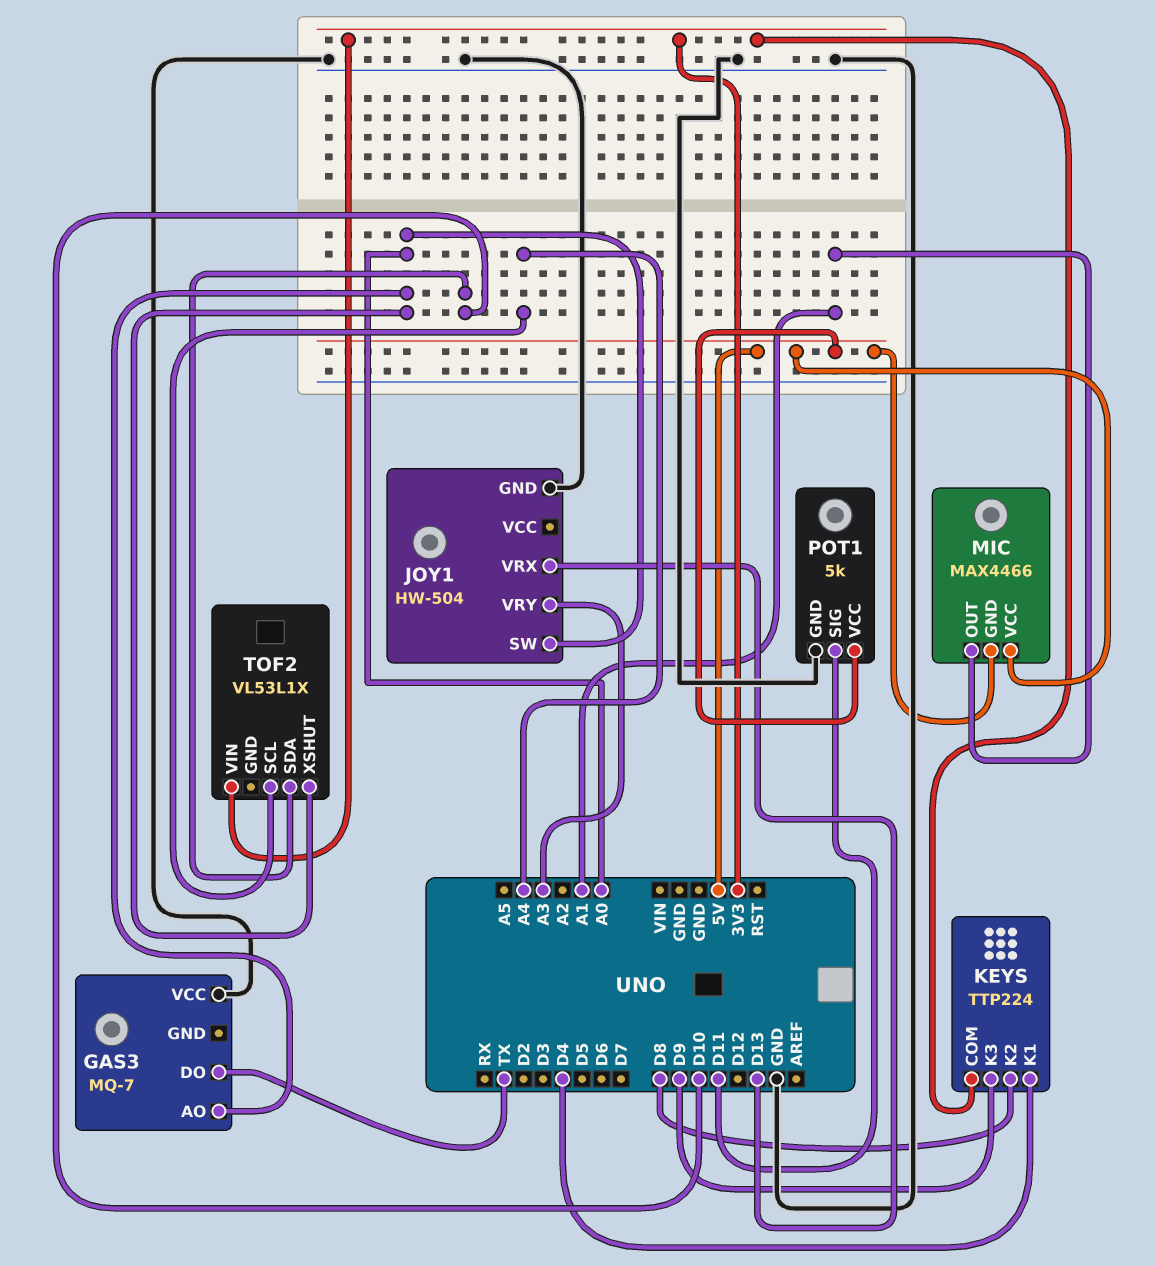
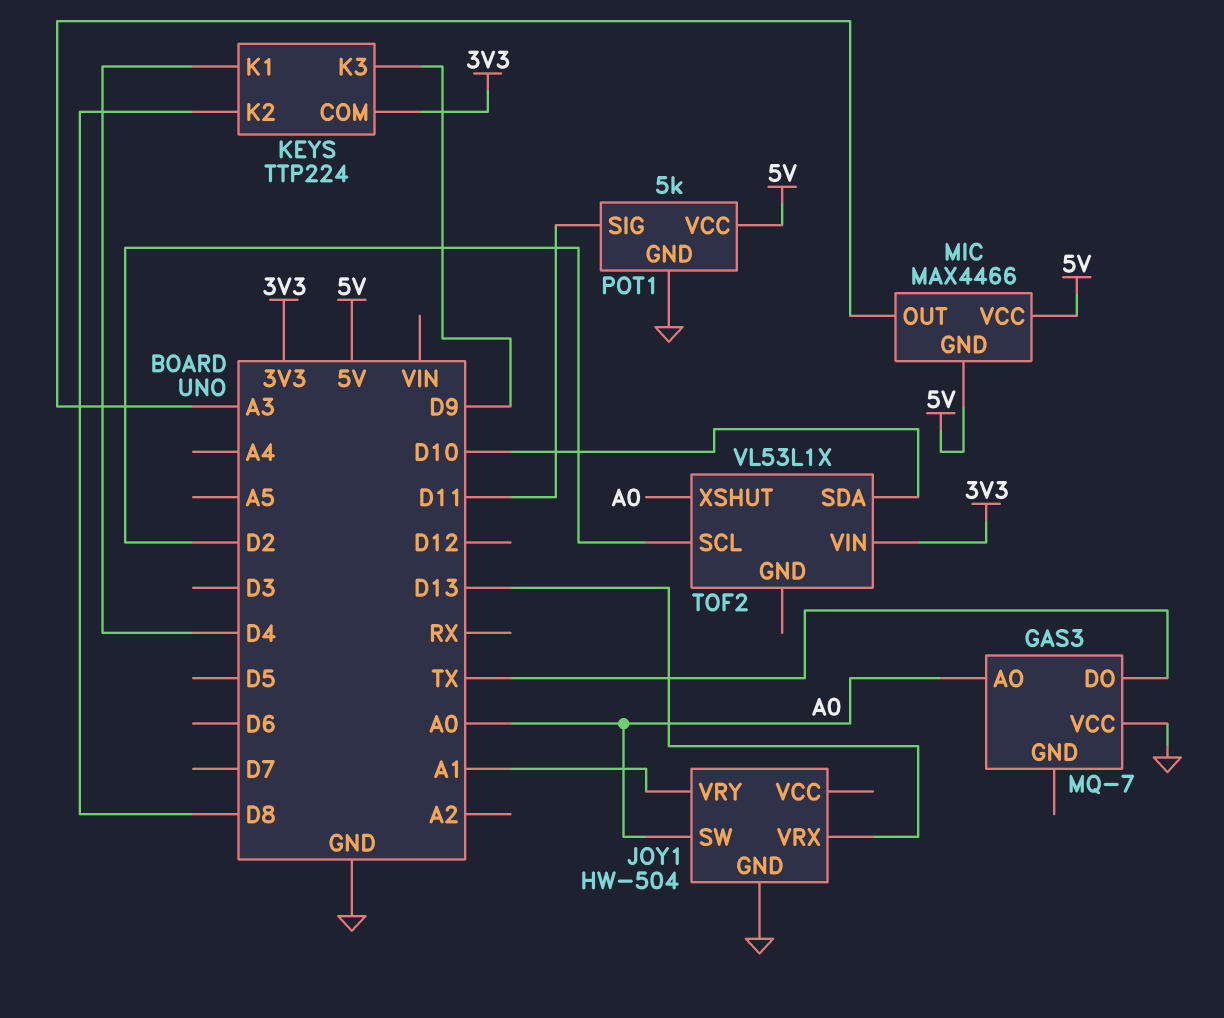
JOY1 pin VRY: A3 -> A1
MIC pin OUT: A1 -> A3
TOF2 pin SCL: A4 -> D2

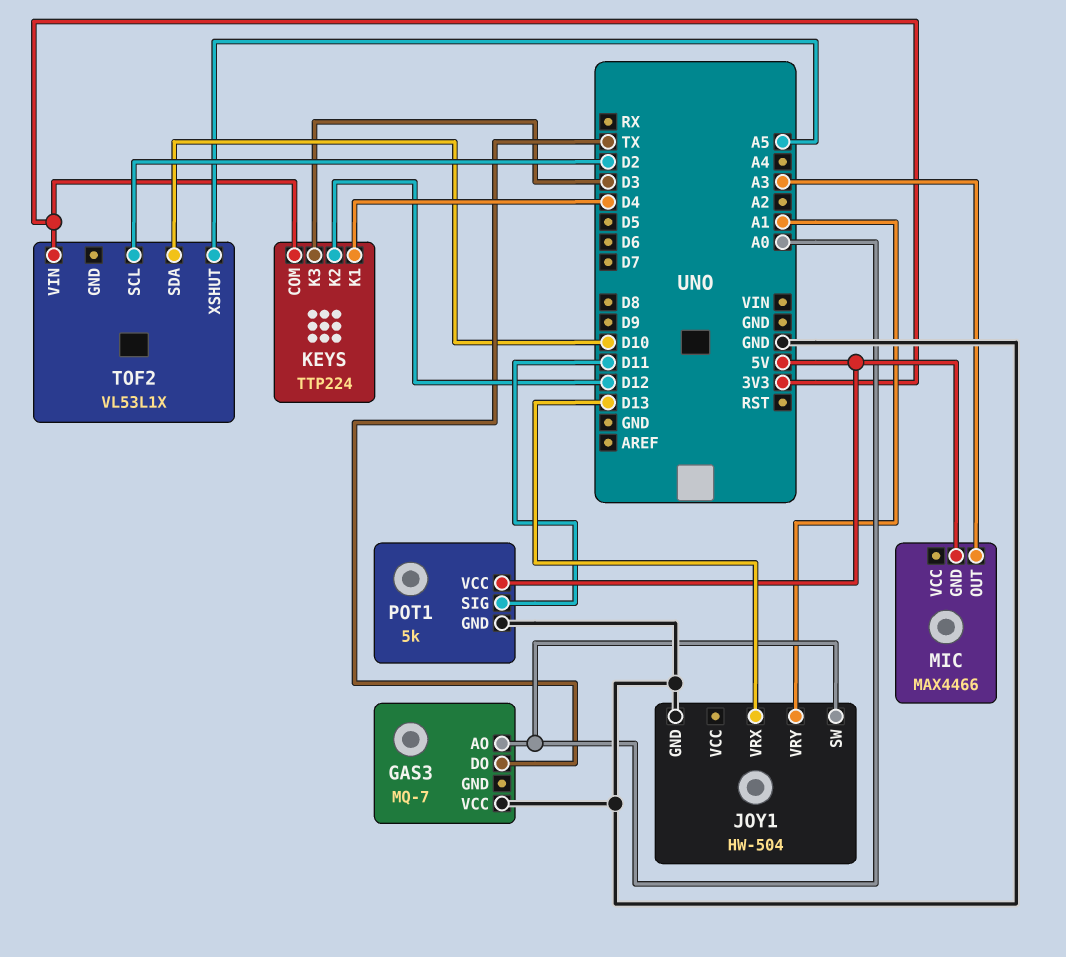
KEYS pin K2: D8 -> D12
KEYS pin K3: D9 -> D3
MIC pin VCC: 5V -> none
TOF2 pin XSHUT: A0 -> A5

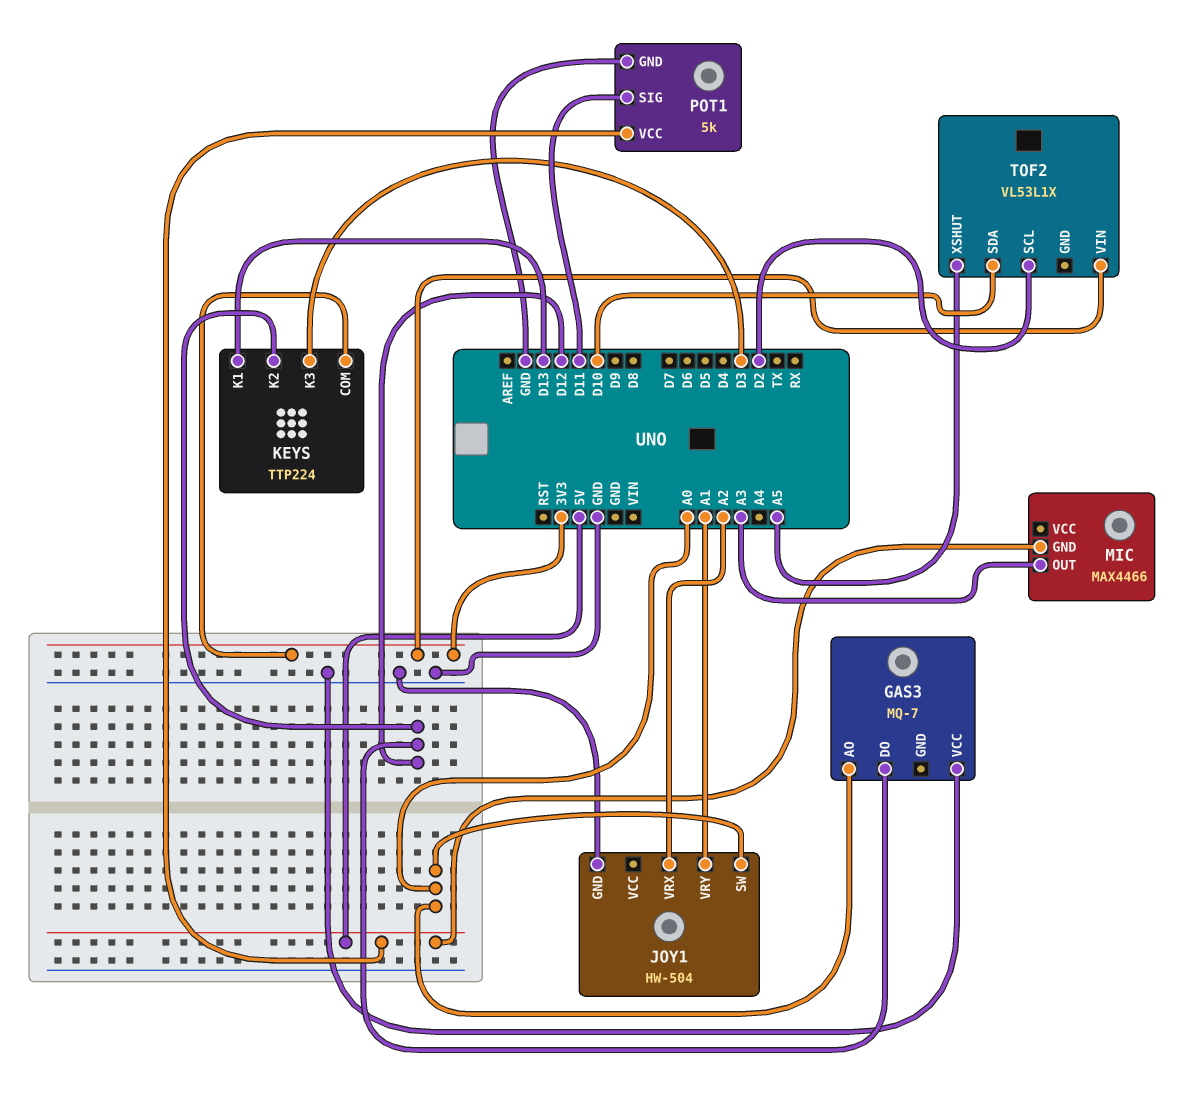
GAS3 pin DO: TX -> D12
JOY1 pin VRX: D13 -> A2
KEYS pin K1: D4 -> D13

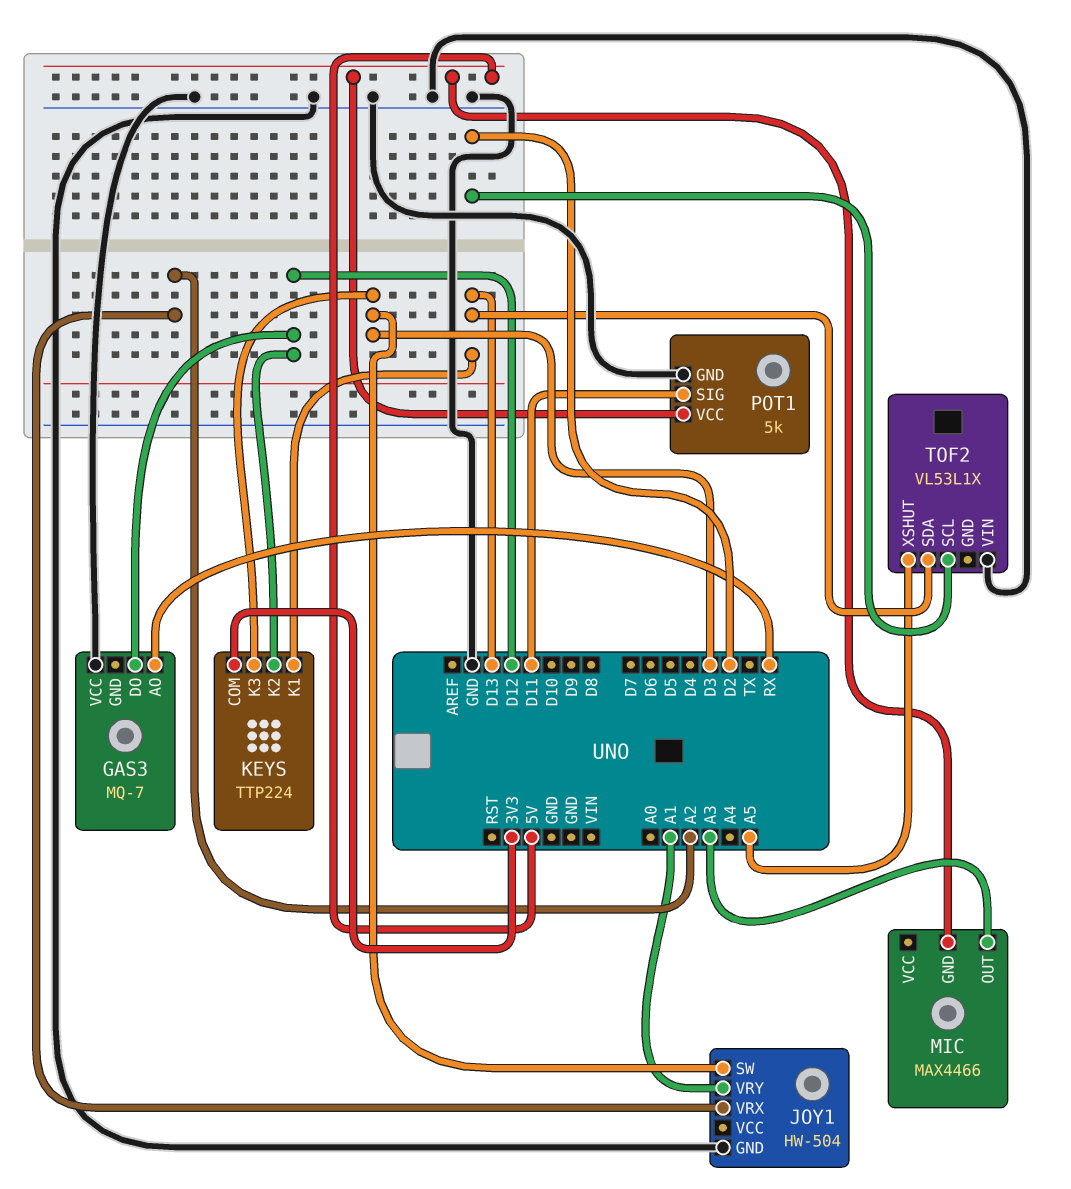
GAS3 pin AO: A0 -> RX
JOY1 pin SW: A0 -> D3
TOF2 pin SDA: D10 -> D13
TOF2 pin VIN: 3V3 -> GND

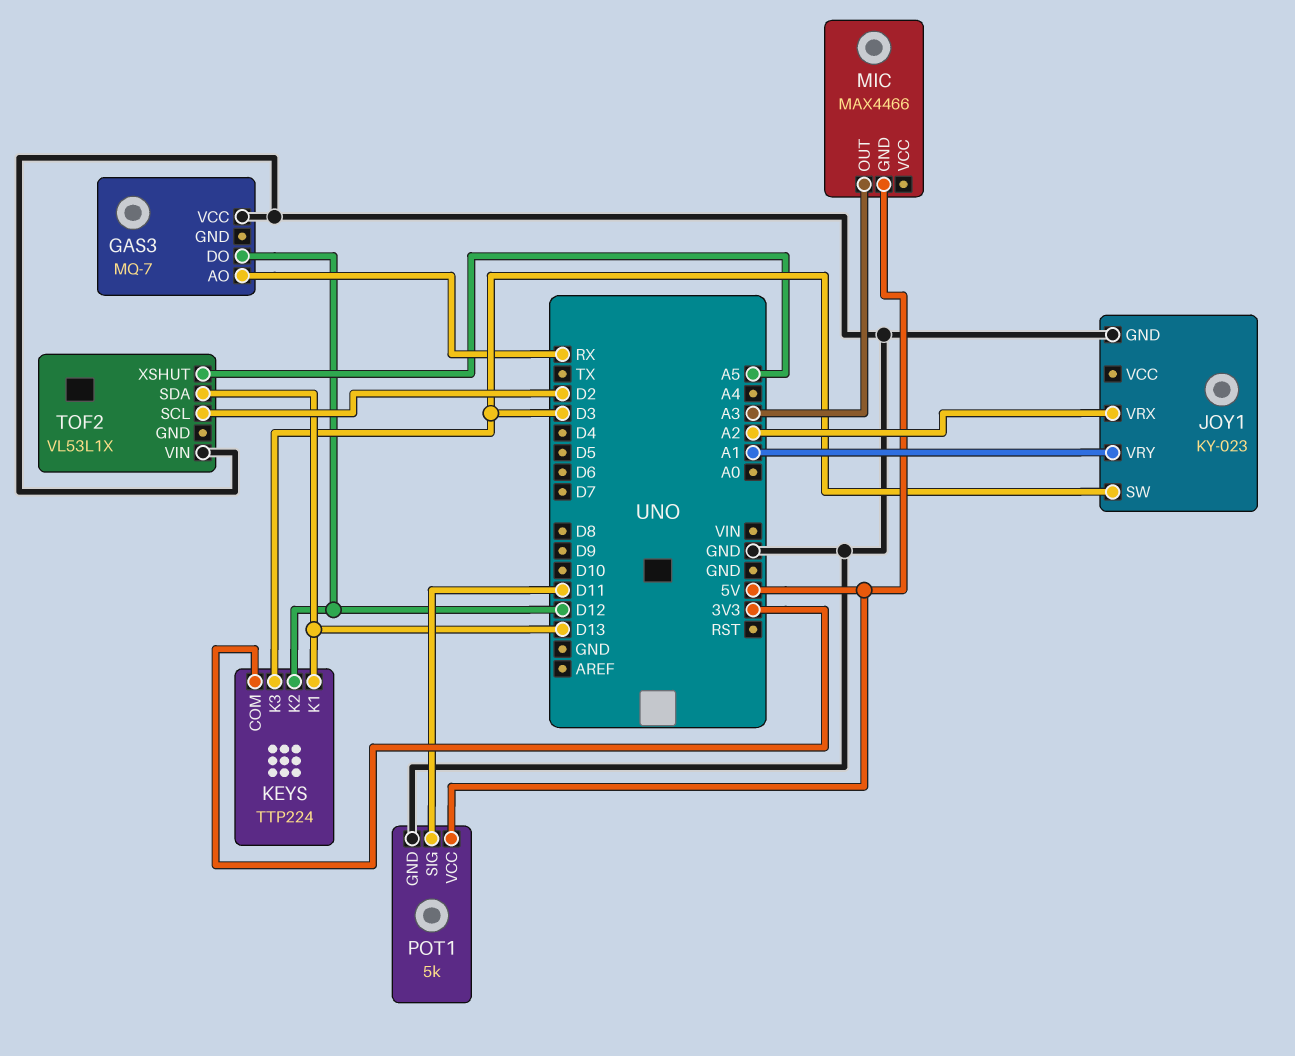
JOY1: HW-504 -> KY-023

